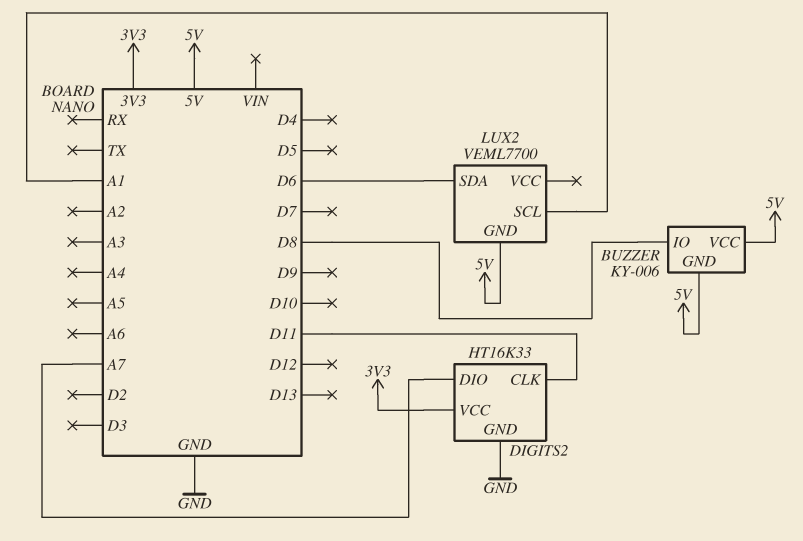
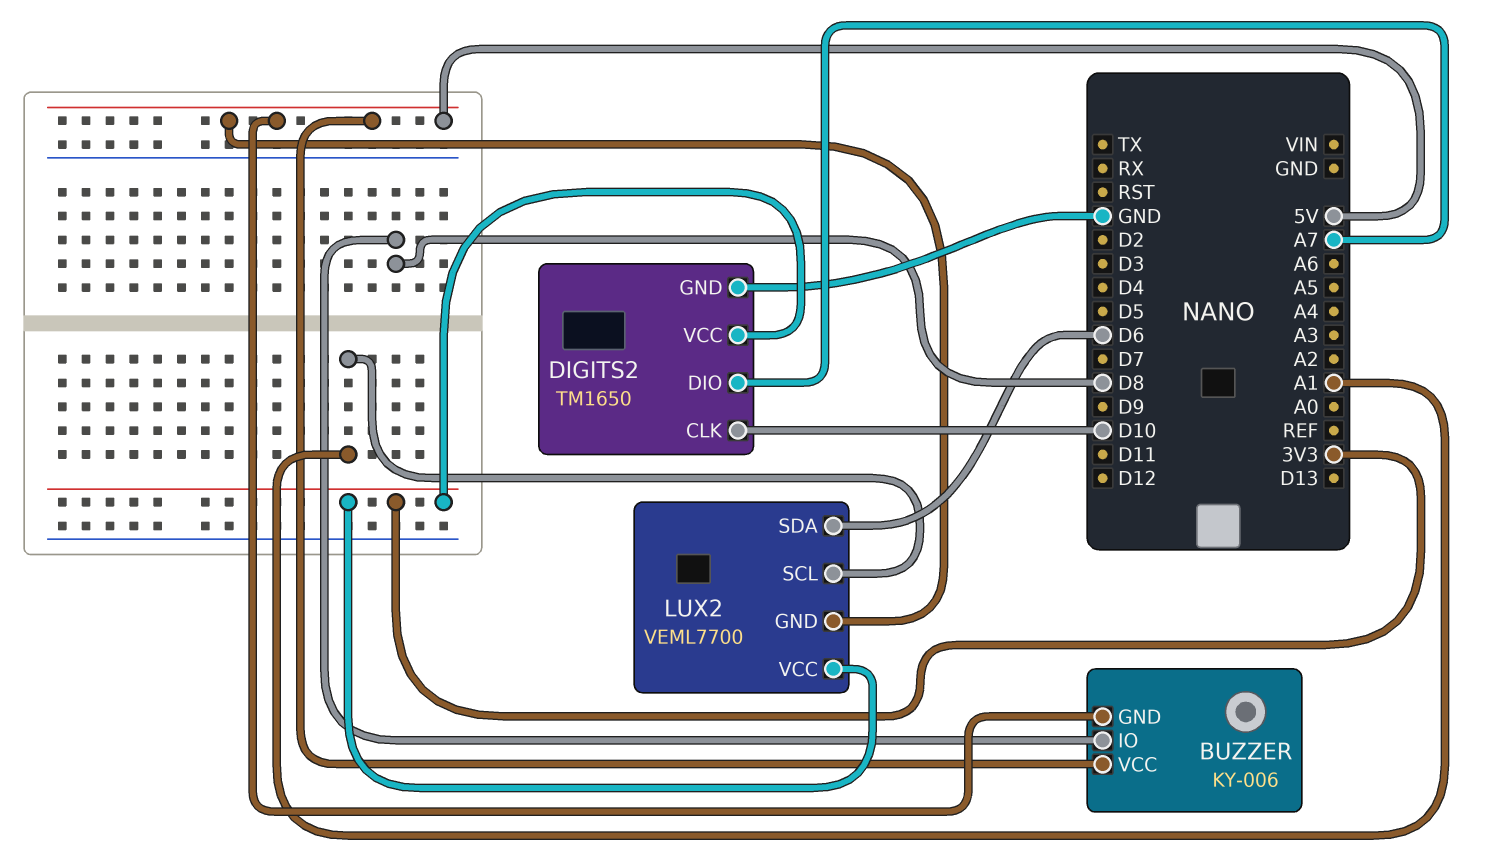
DIGITS2: HT16K33 -> TM1650
DIGITS2 pin CLK: D11 -> D10
LUX2 pin VCC: none -> 3V3

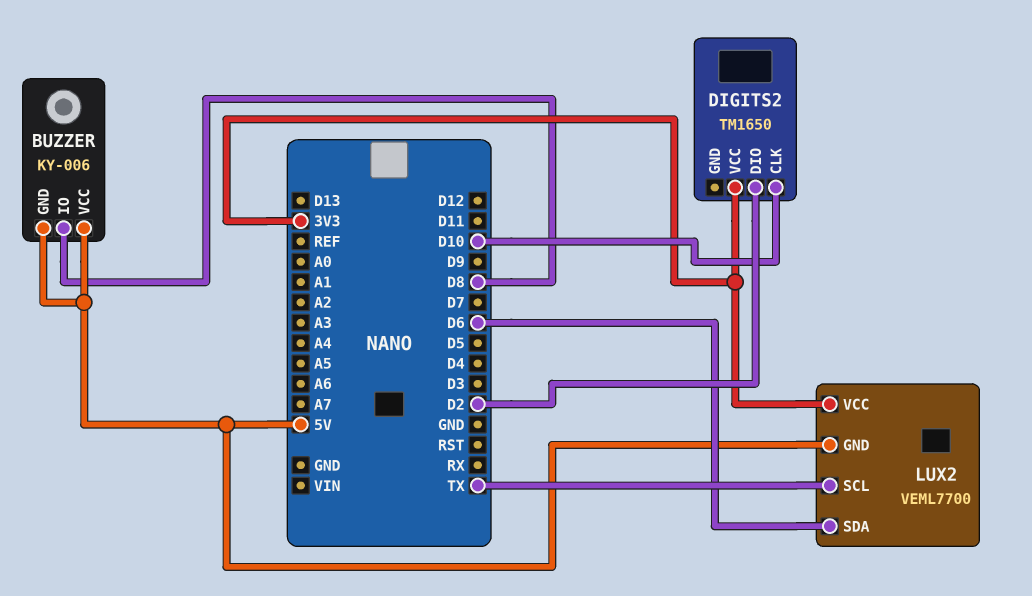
DIGITS2 pin DIO: A7 -> D2
DIGITS2 pin GND: GND -> none
LUX2 pin SCL: A1 -> TX

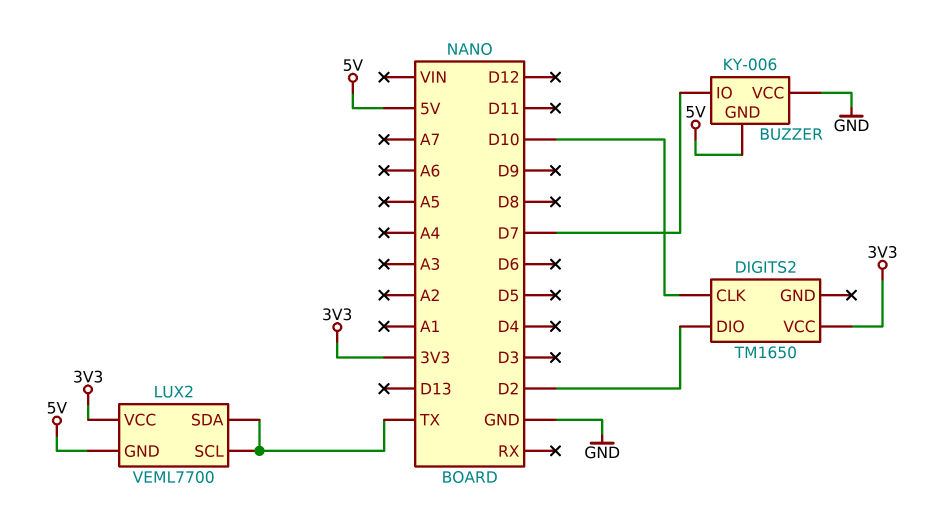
BUZZER pin IO: D8 -> D7
BUZZER pin VCC: 5V -> GND
LUX2 pin SDA: D6 -> TX

